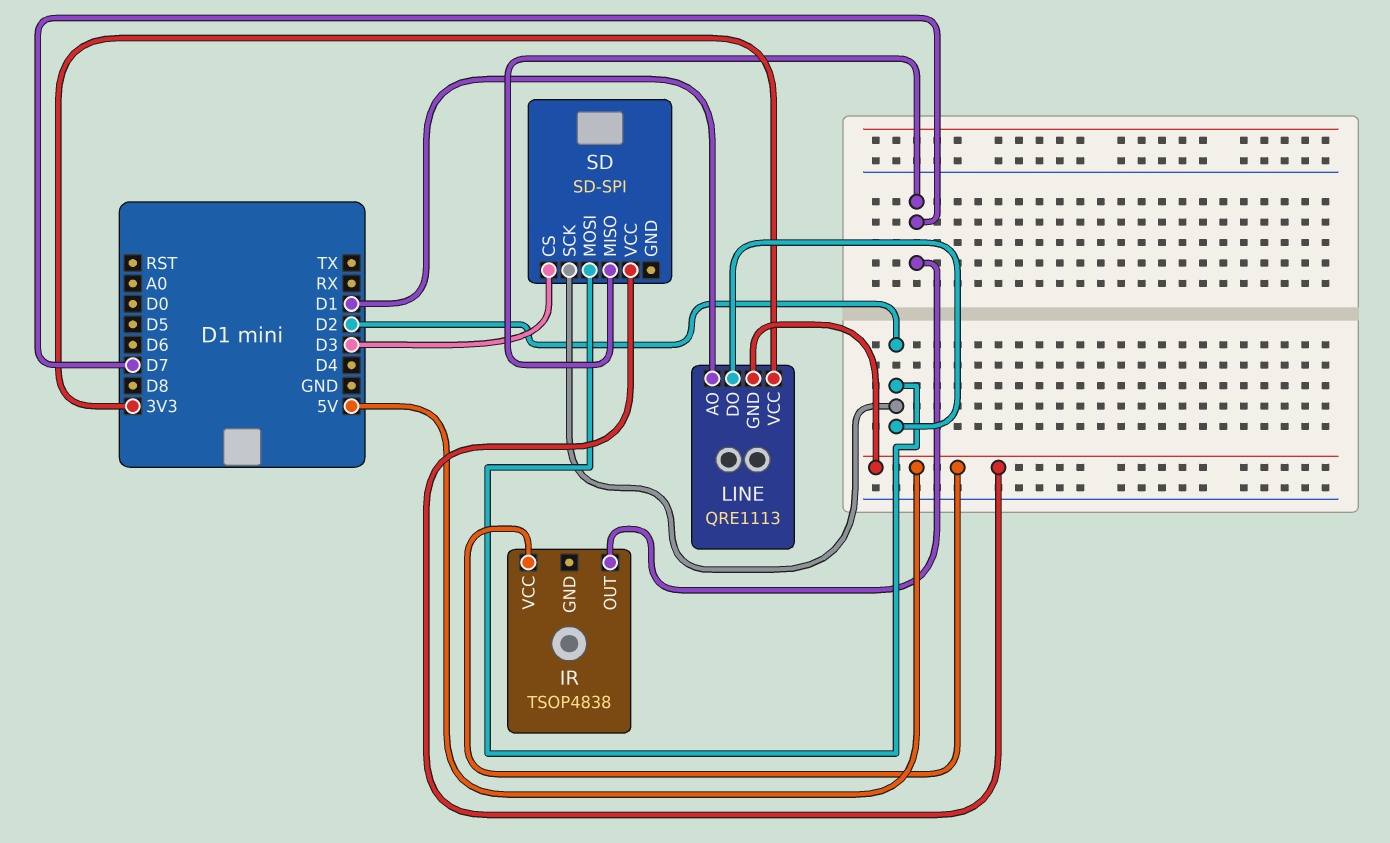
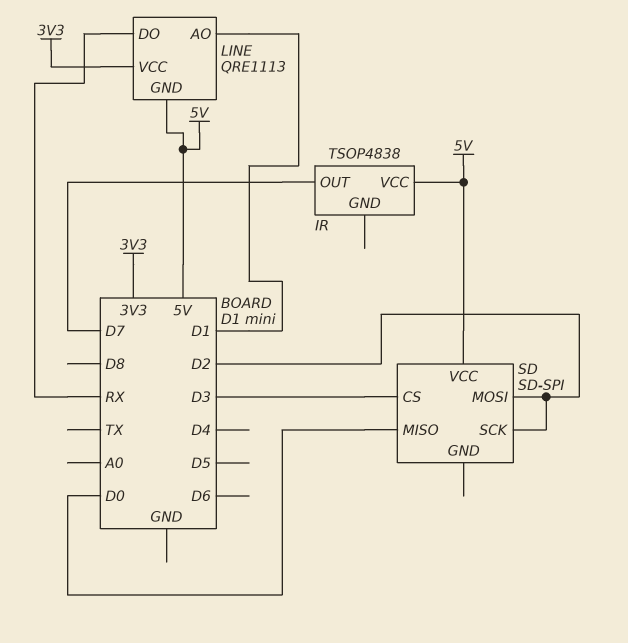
LINE pin DO: D2 -> RX
SD pin MISO: D7 -> D0

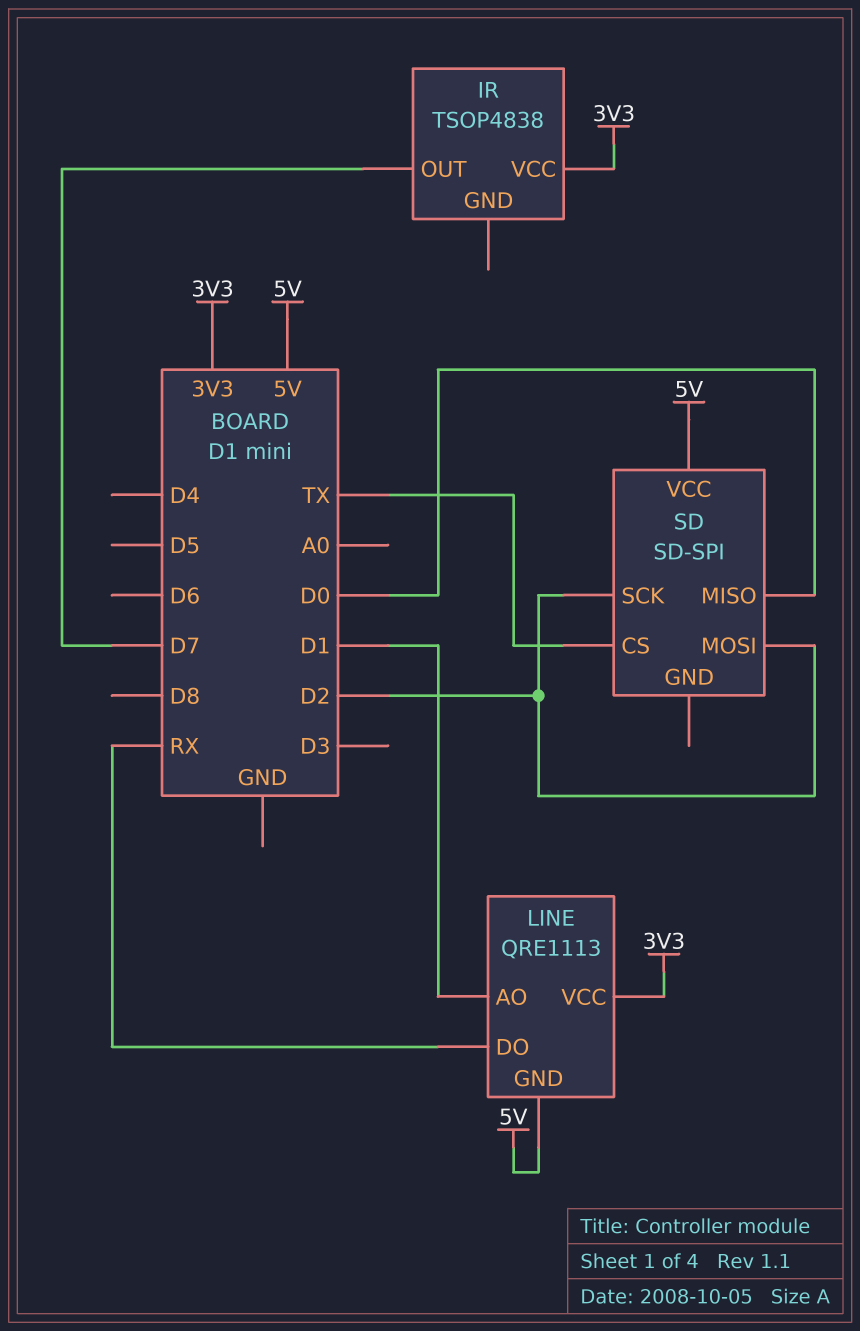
IR pin VCC: 5V -> 3V3
SD pin CS: D3 -> TX

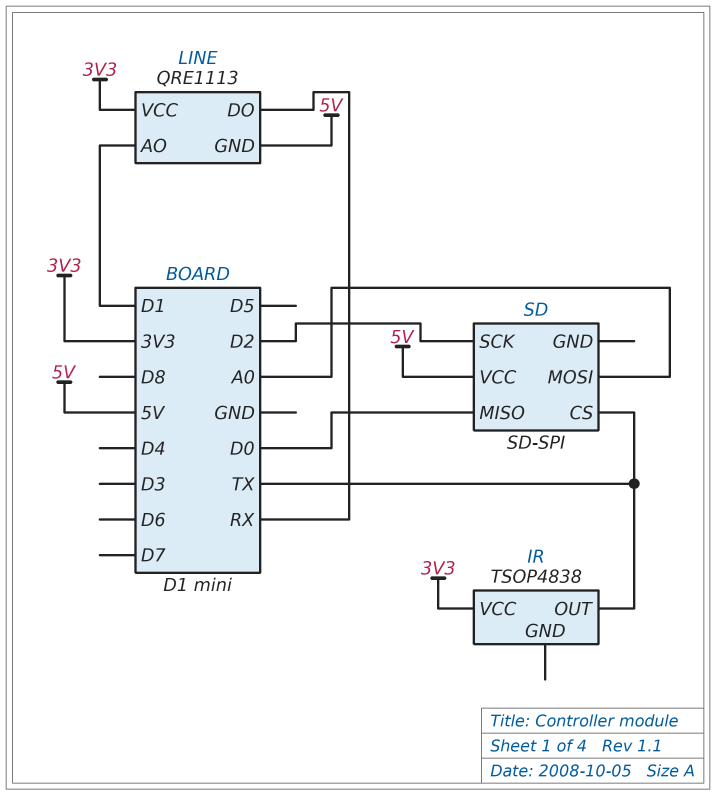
IR pin OUT: D7 -> TX
SD pin MOSI: D2 -> A0

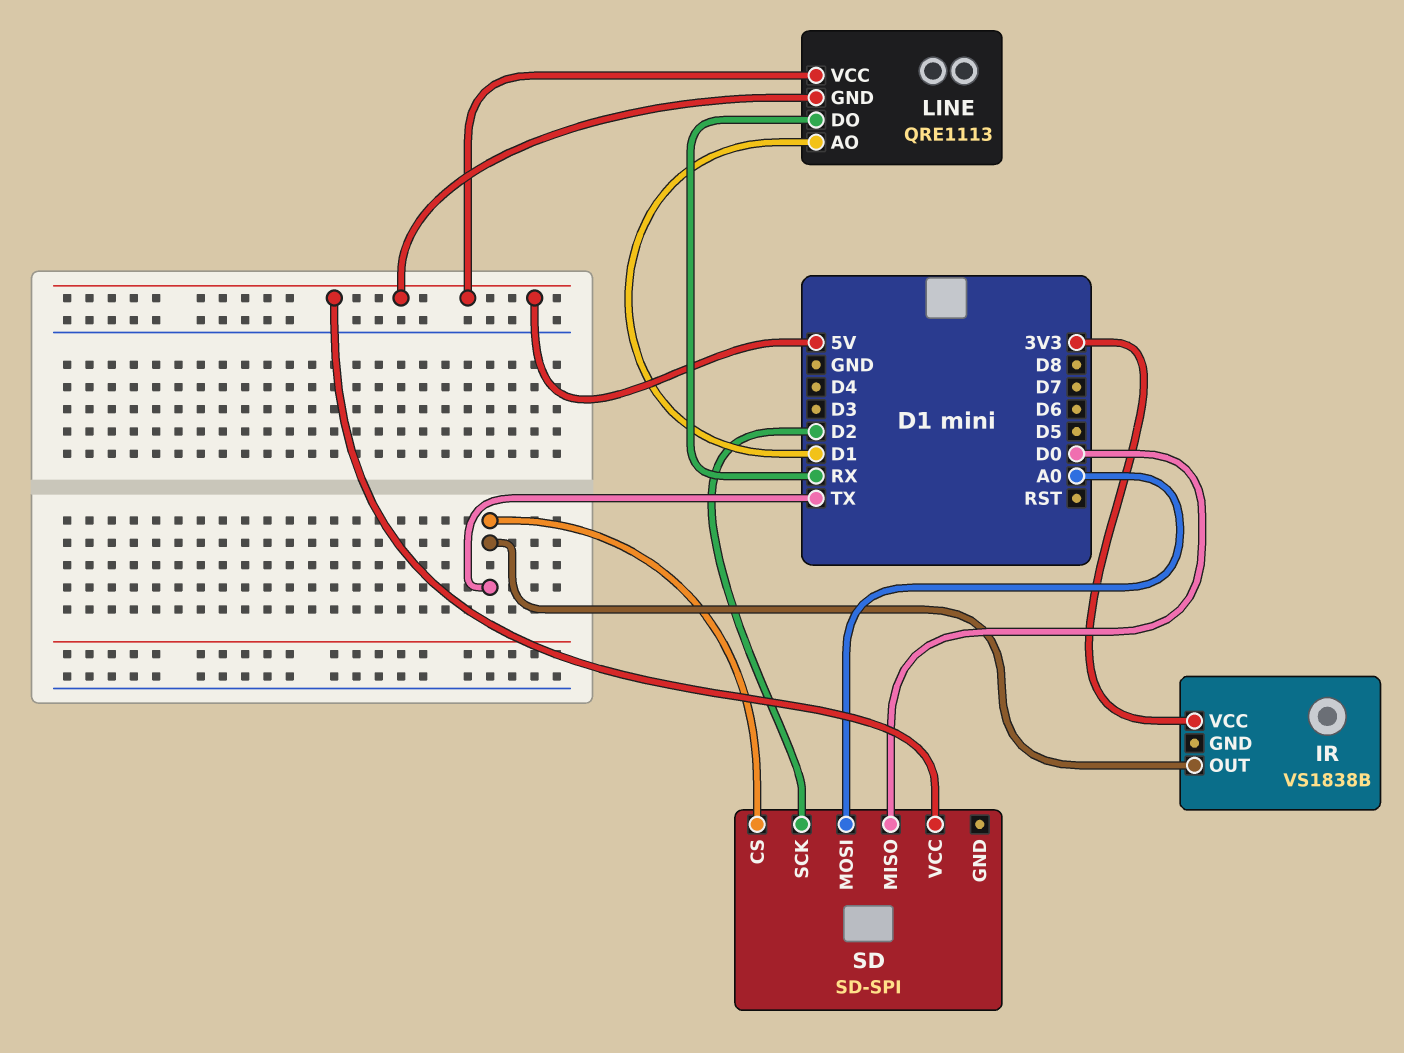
IR: TSOP4838 -> VS1838B
LINE pin VCC: 3V3 -> 5V

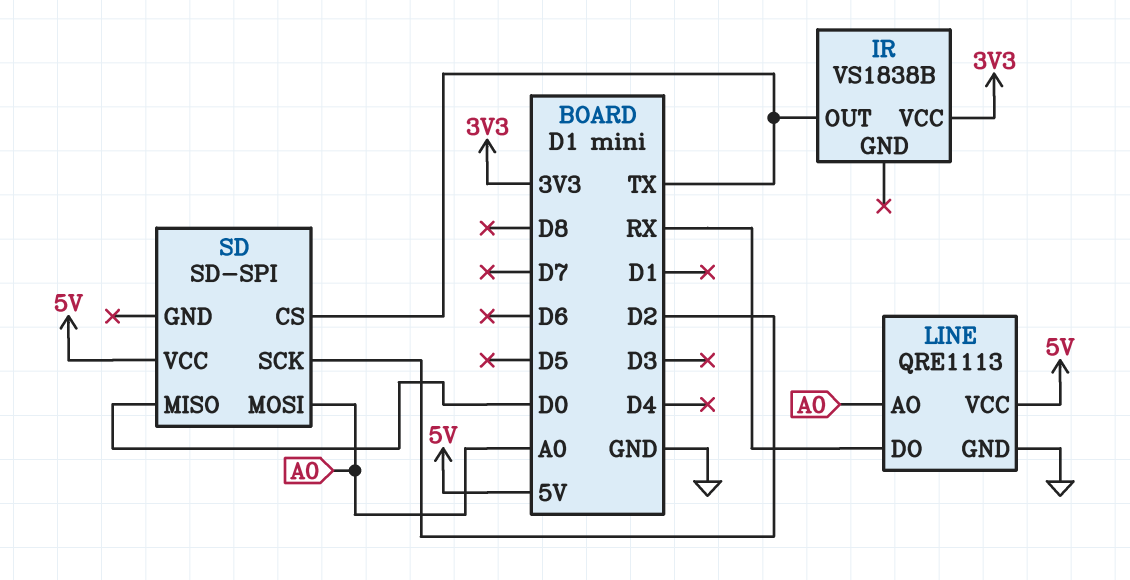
LINE pin AO: D1 -> A0
LINE pin GND: 5V -> GND

